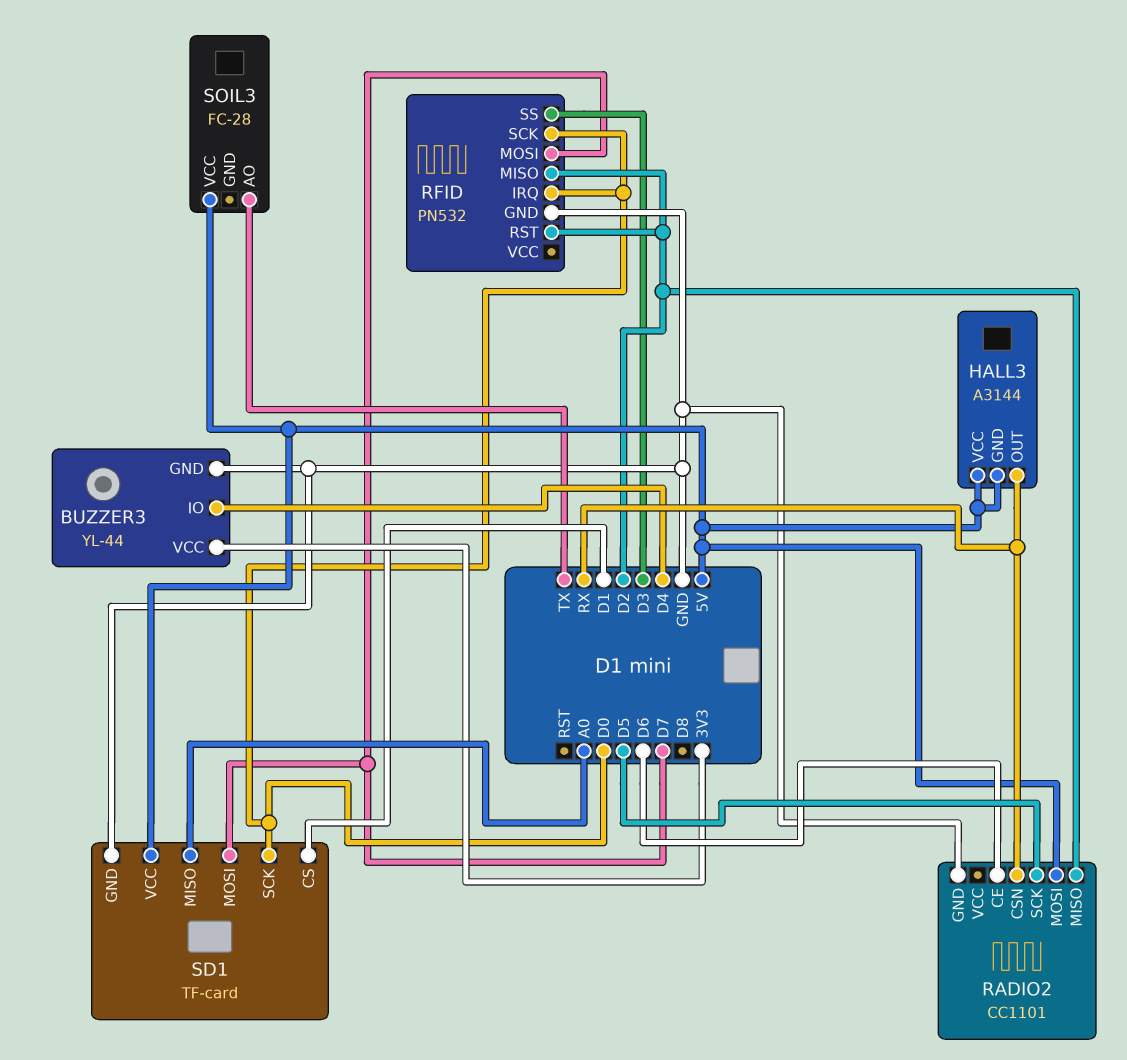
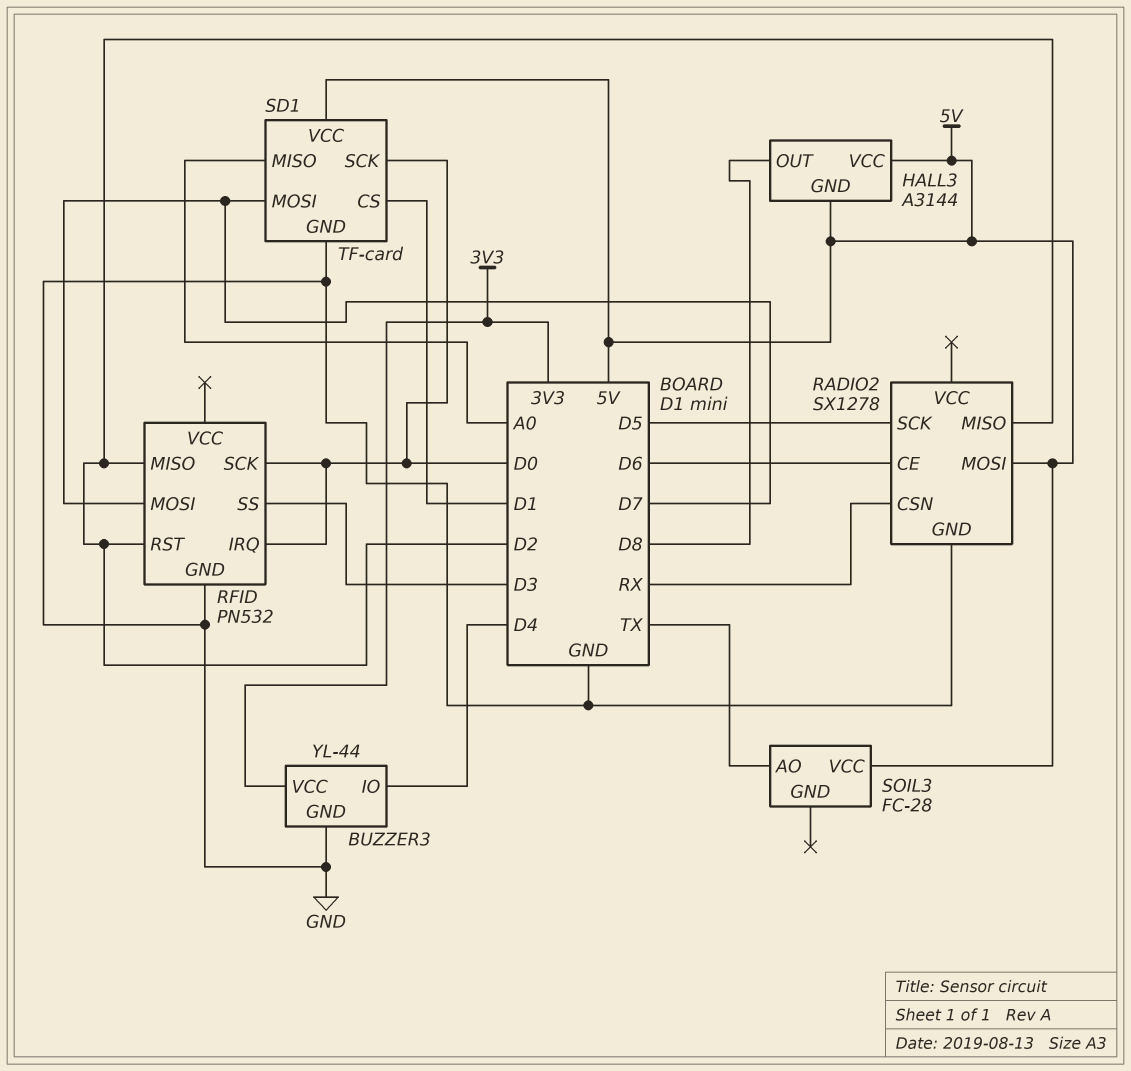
HALL3 pin OUT: RX -> D8
RADIO2: CC1101 -> SX1278

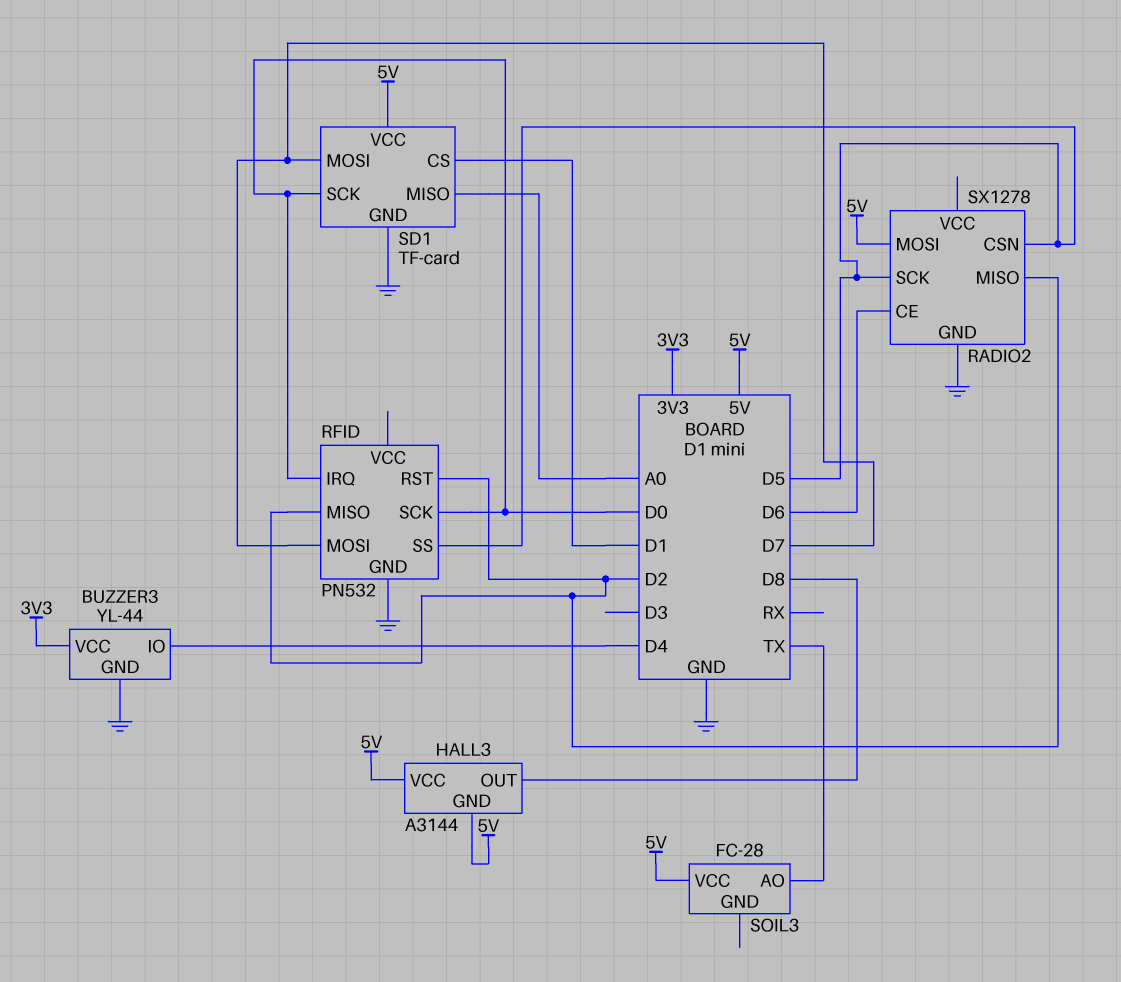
RADIO2 pin CSN: RX -> D5
RFID pin SS: D3 -> D5

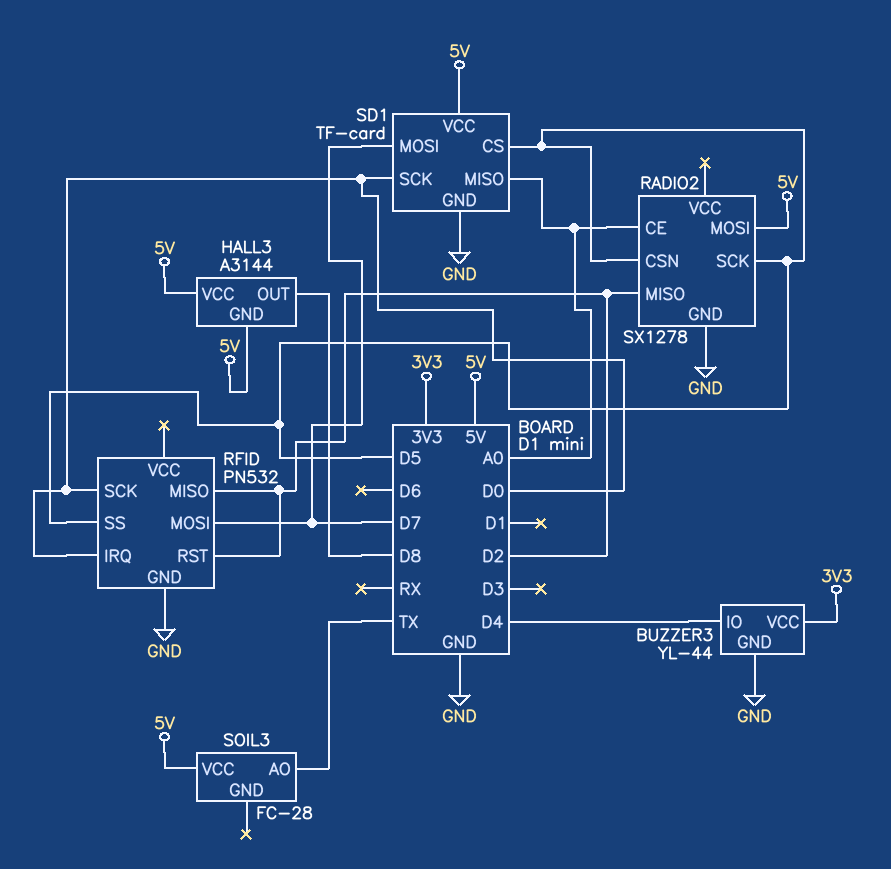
RADIO2 pin CE: D6 -> A0
SD1 pin CS: D1 -> D5

